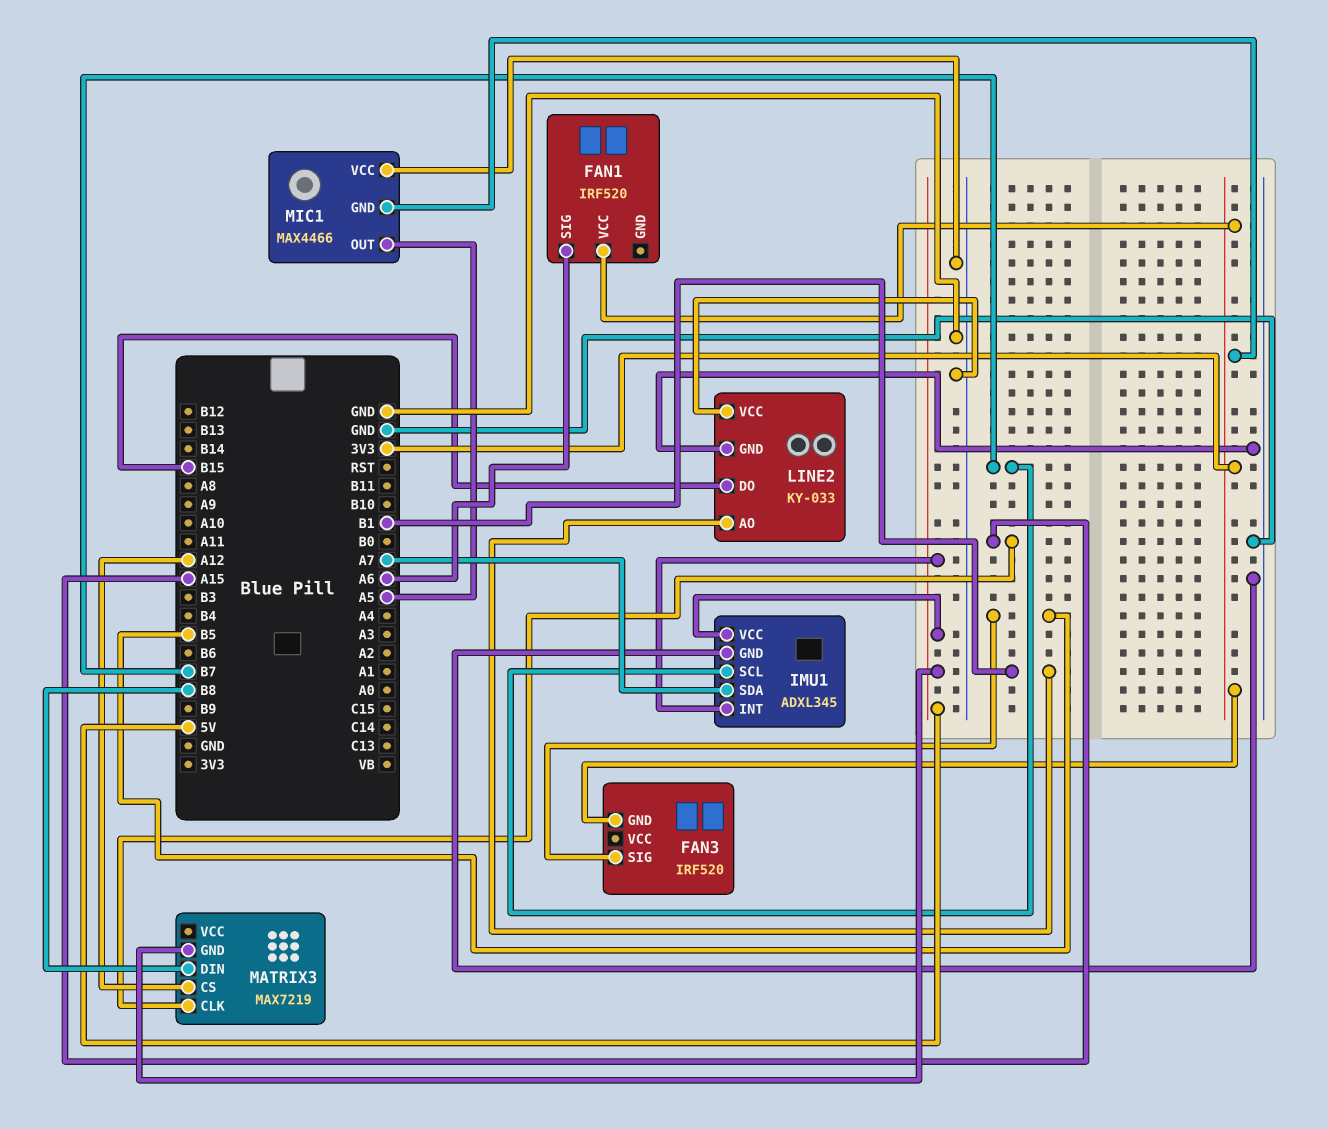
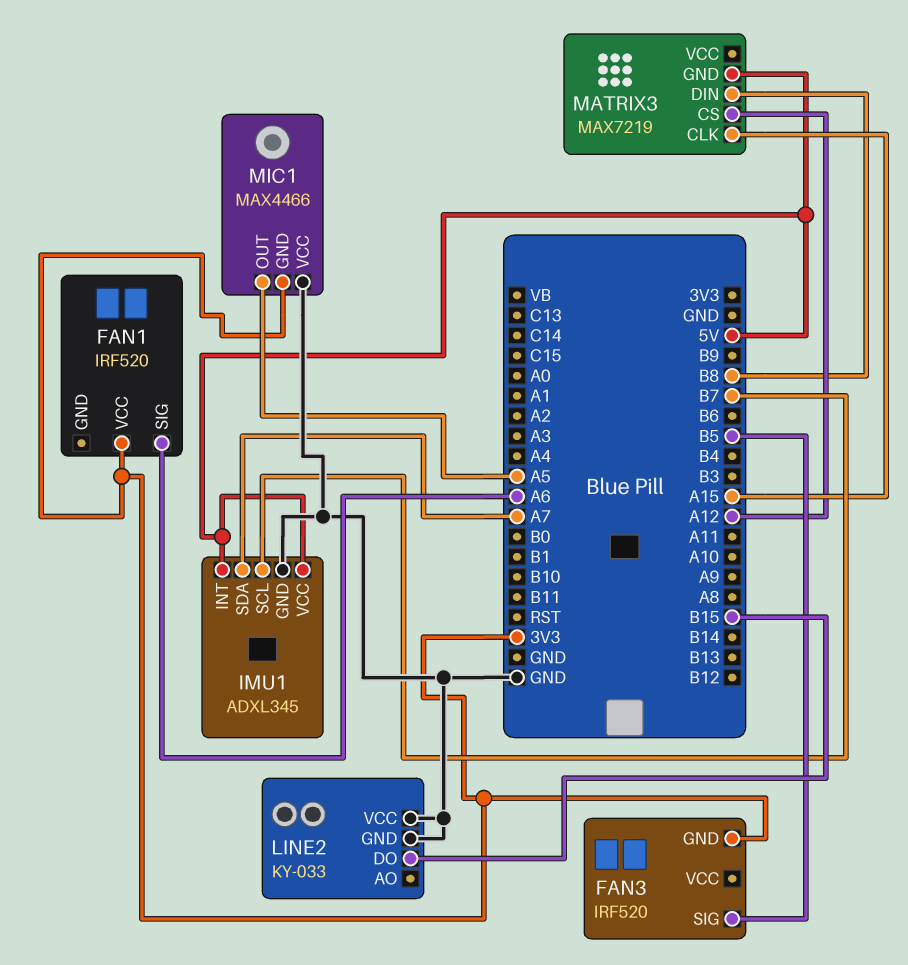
LINE2 pin AO: B1 -> none

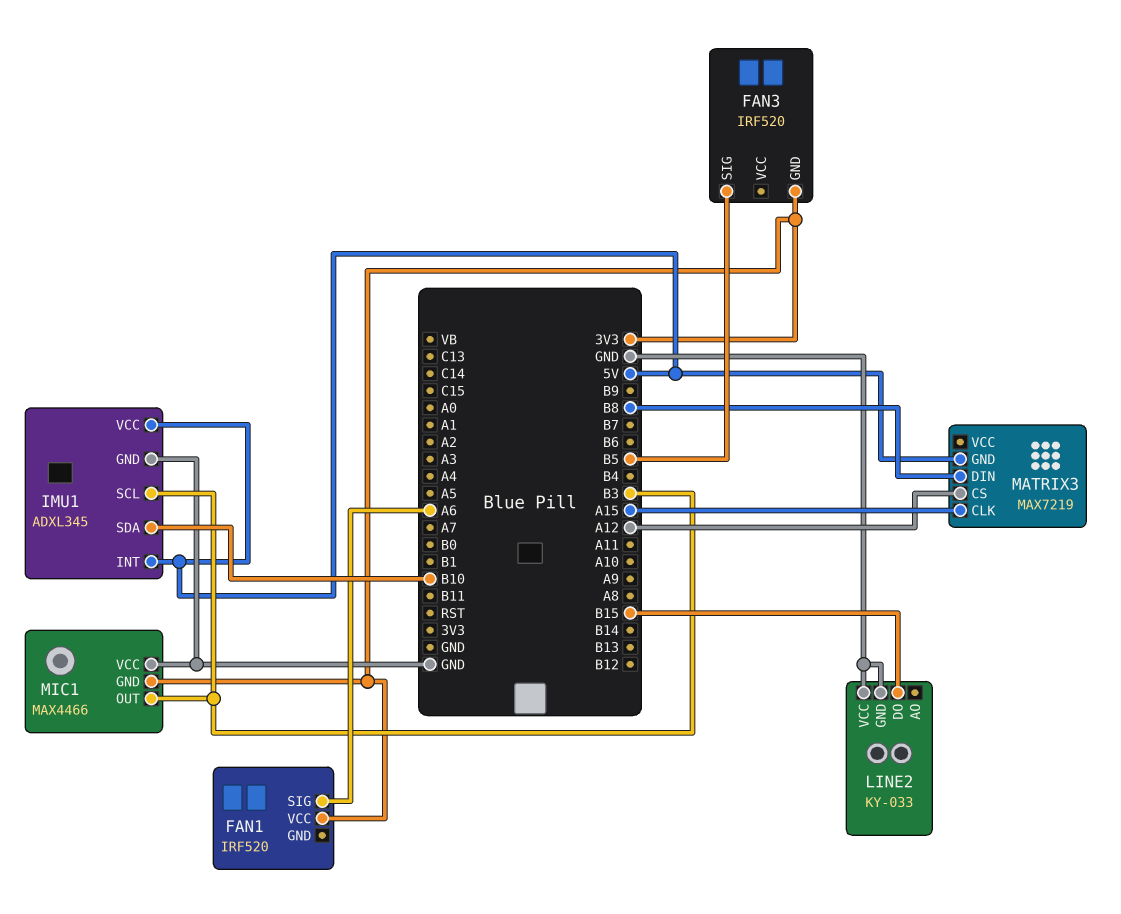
IMU1 pin SCL: B7 -> B3
IMU1 pin SDA: A7 -> B10
MIC1 pin OUT: A5 -> B3

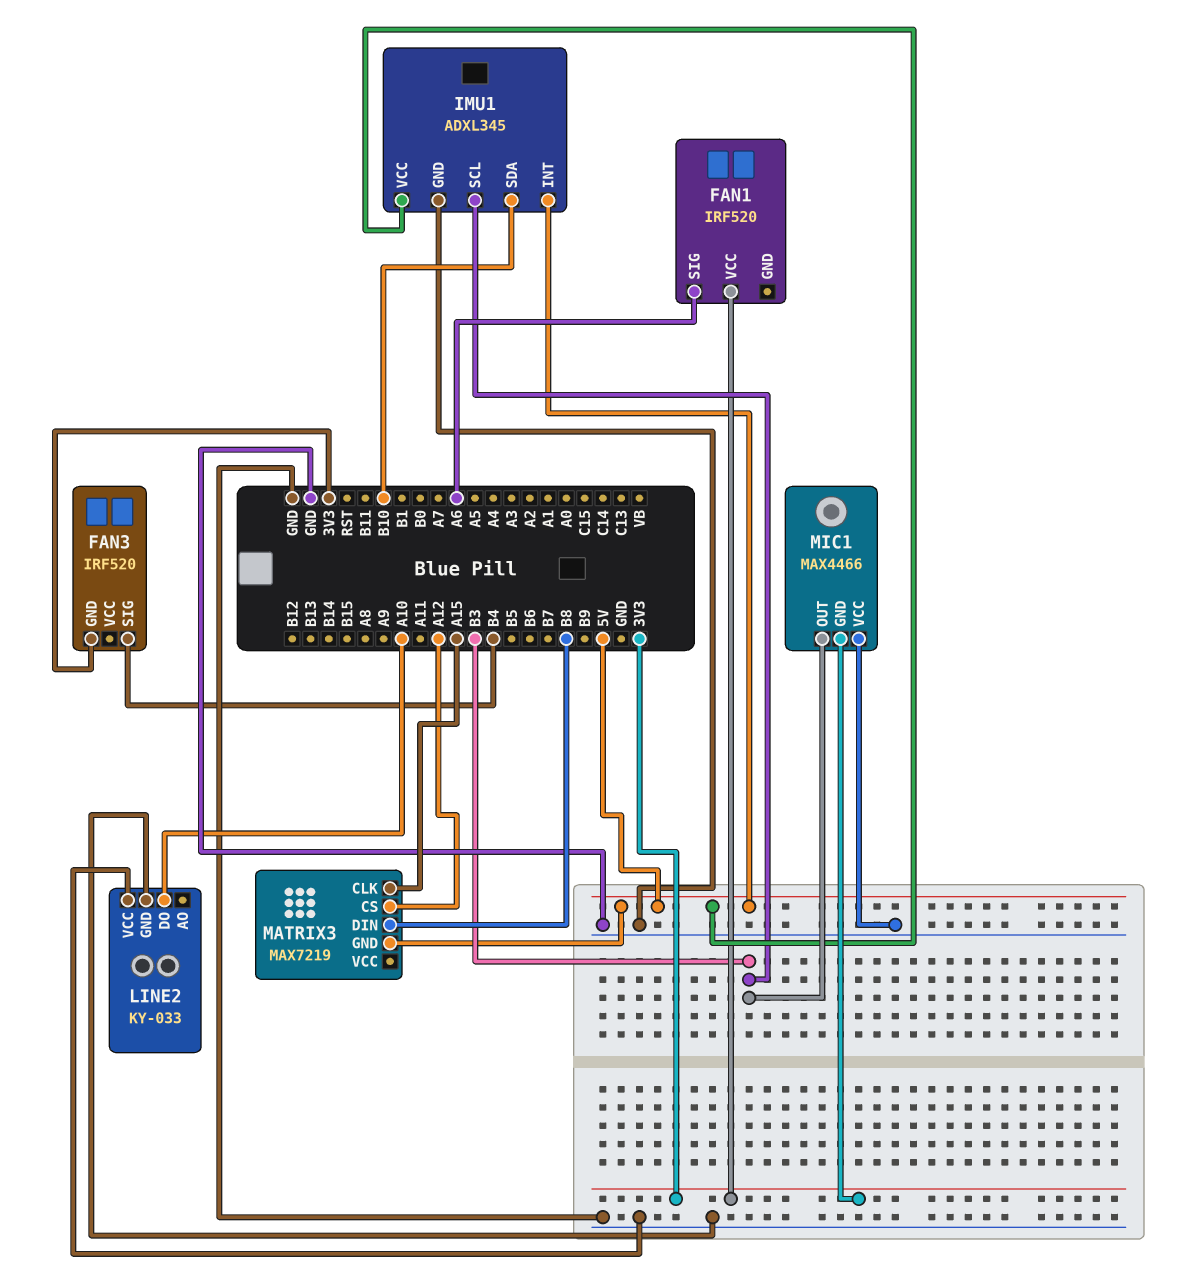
FAN3 pin SIG: B5 -> B4
LINE2 pin DO: B15 -> A10

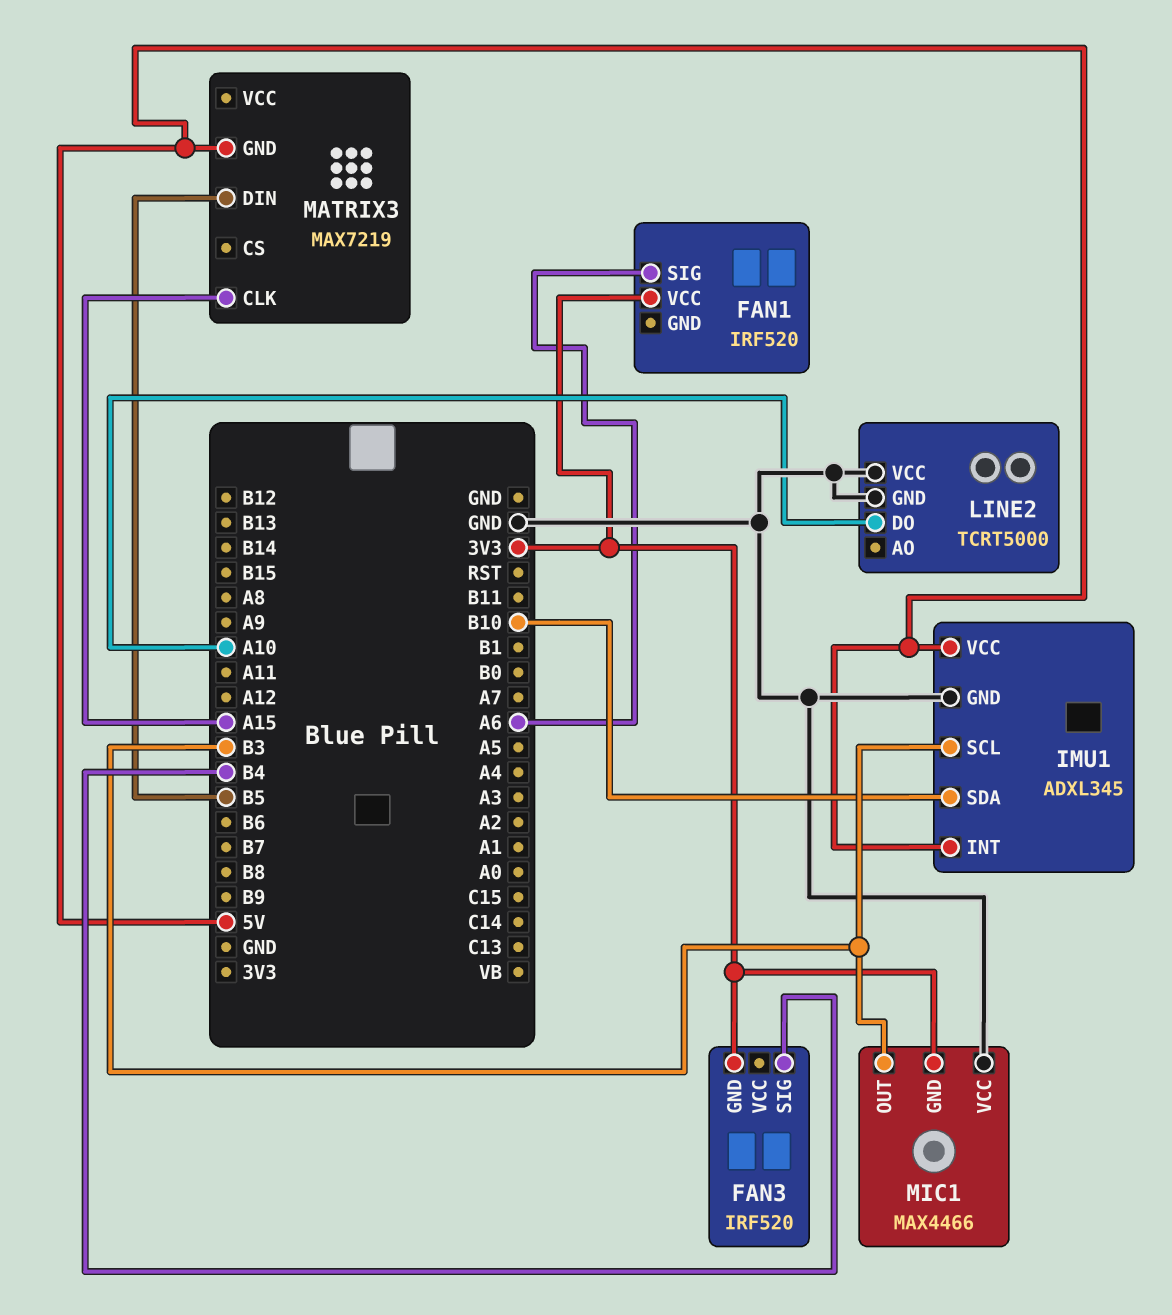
LINE2: KY-033 -> TCRT5000
MATRIX3 pin CS: A12 -> none
MATRIX3 pin DIN: B8 -> B5

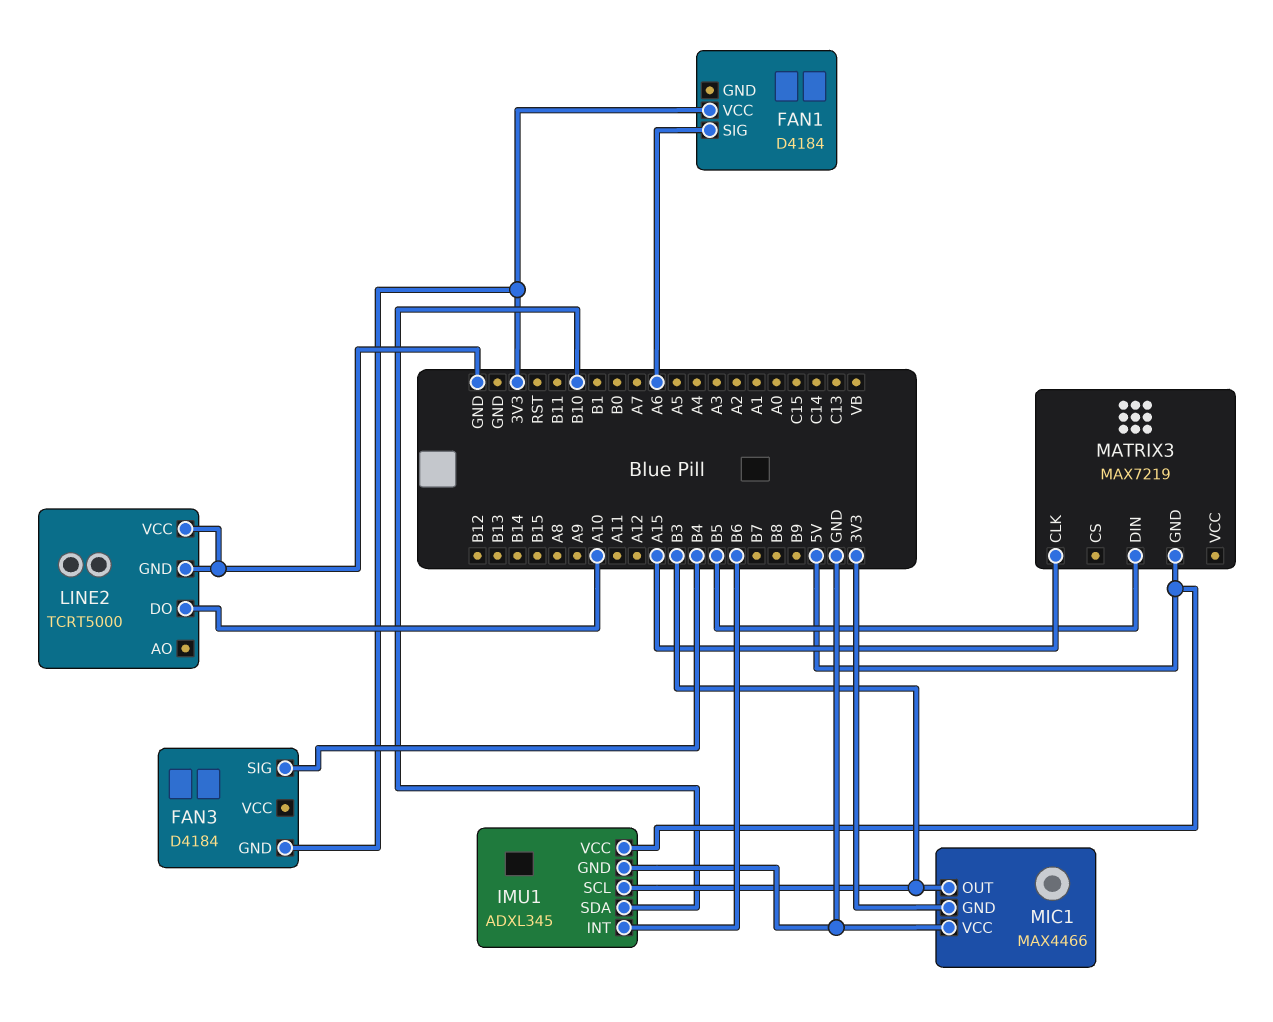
FAN1: IRF520 -> D4184
FAN3: IRF520 -> D4184
IMU1 pin INT: 5V -> B6

